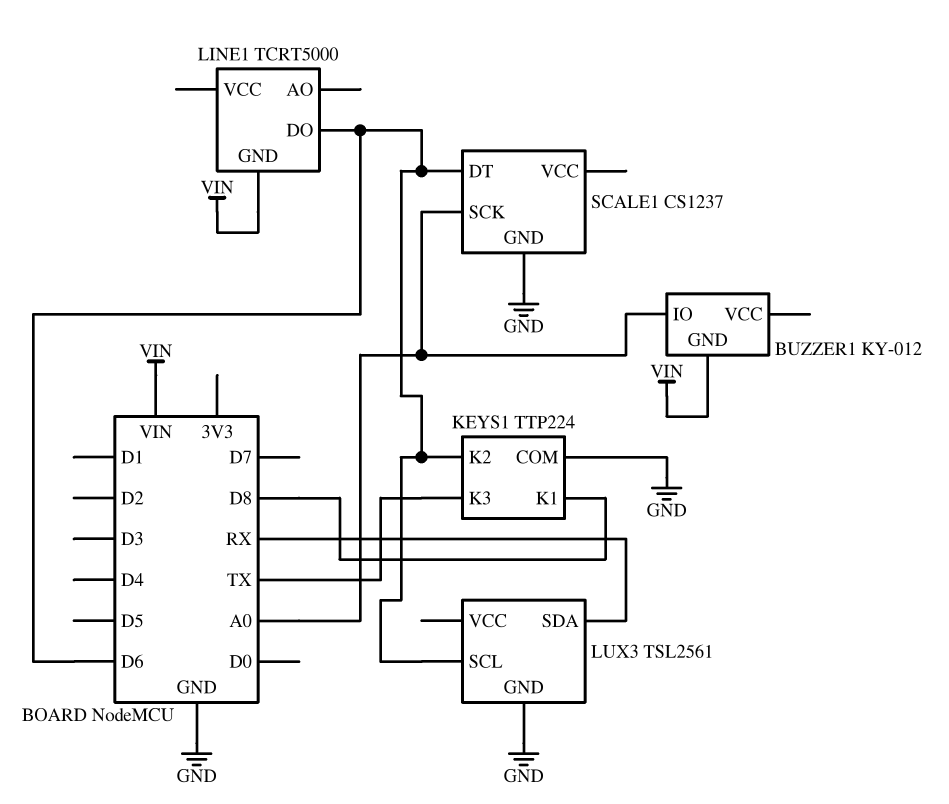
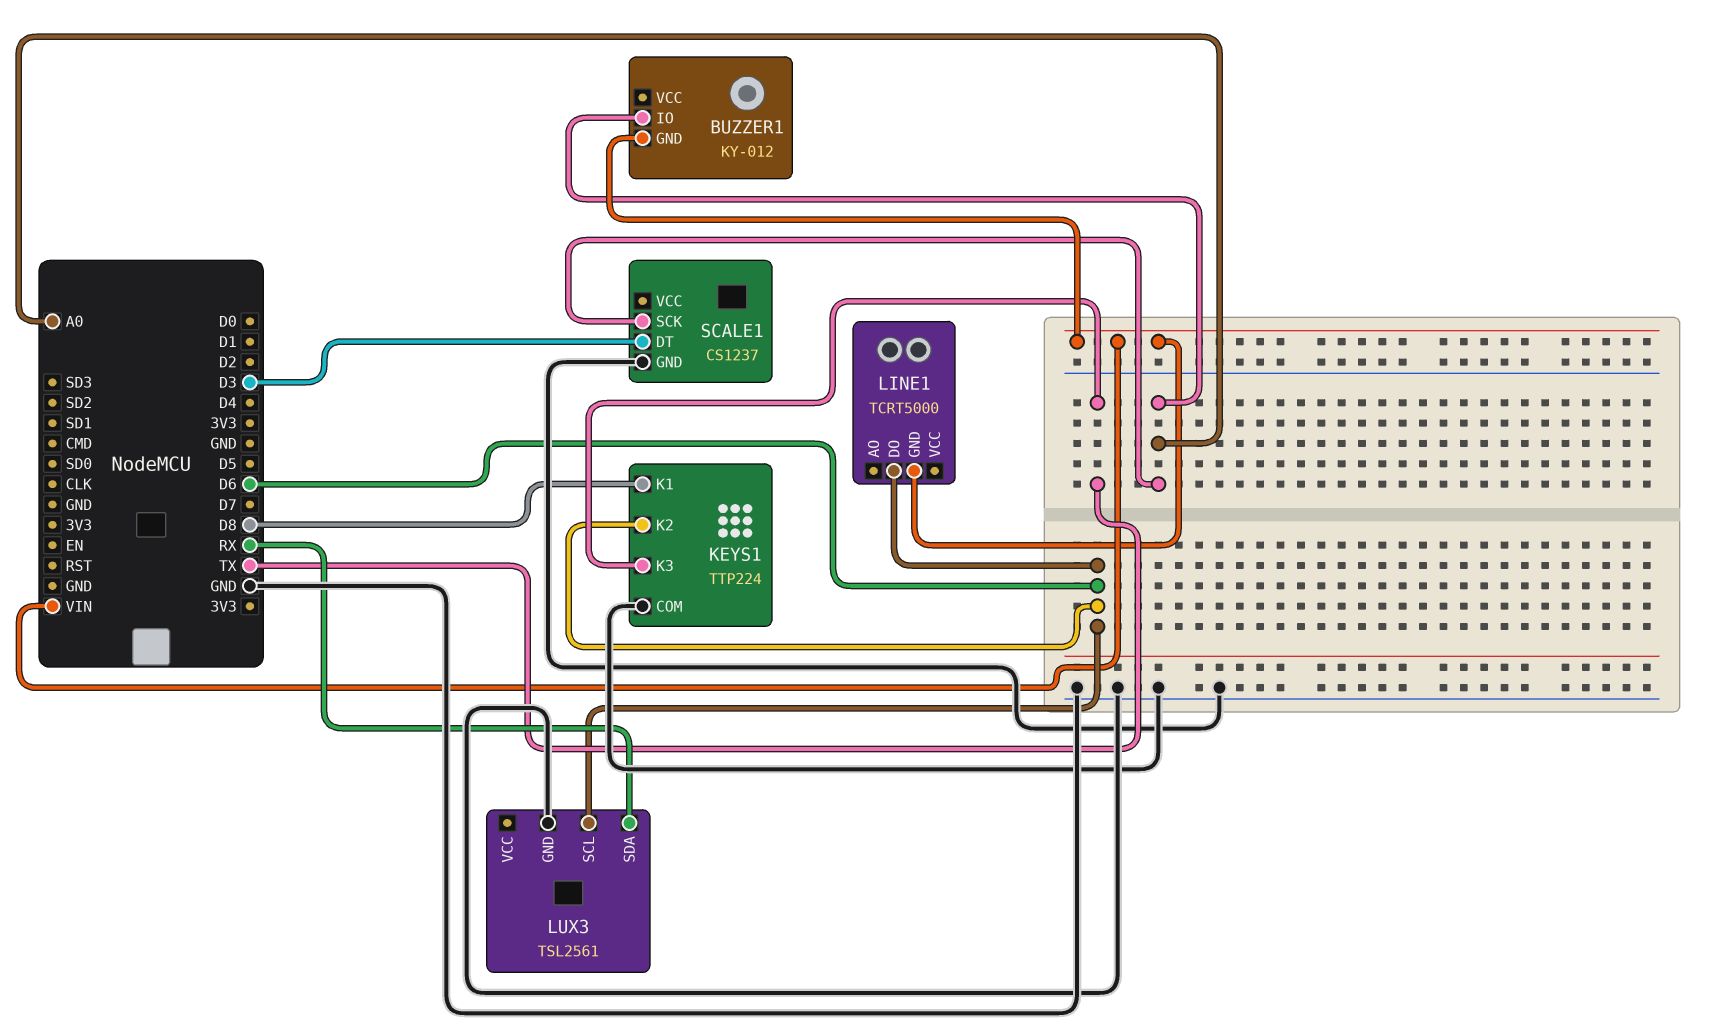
SCALE1 pin DT: D6 -> D3

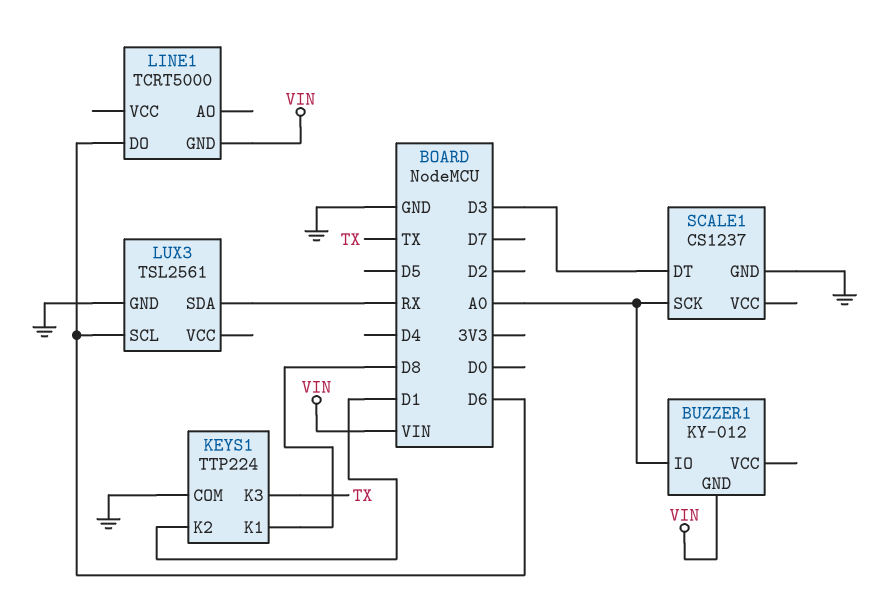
KEYS1 pin K2: D6 -> D1

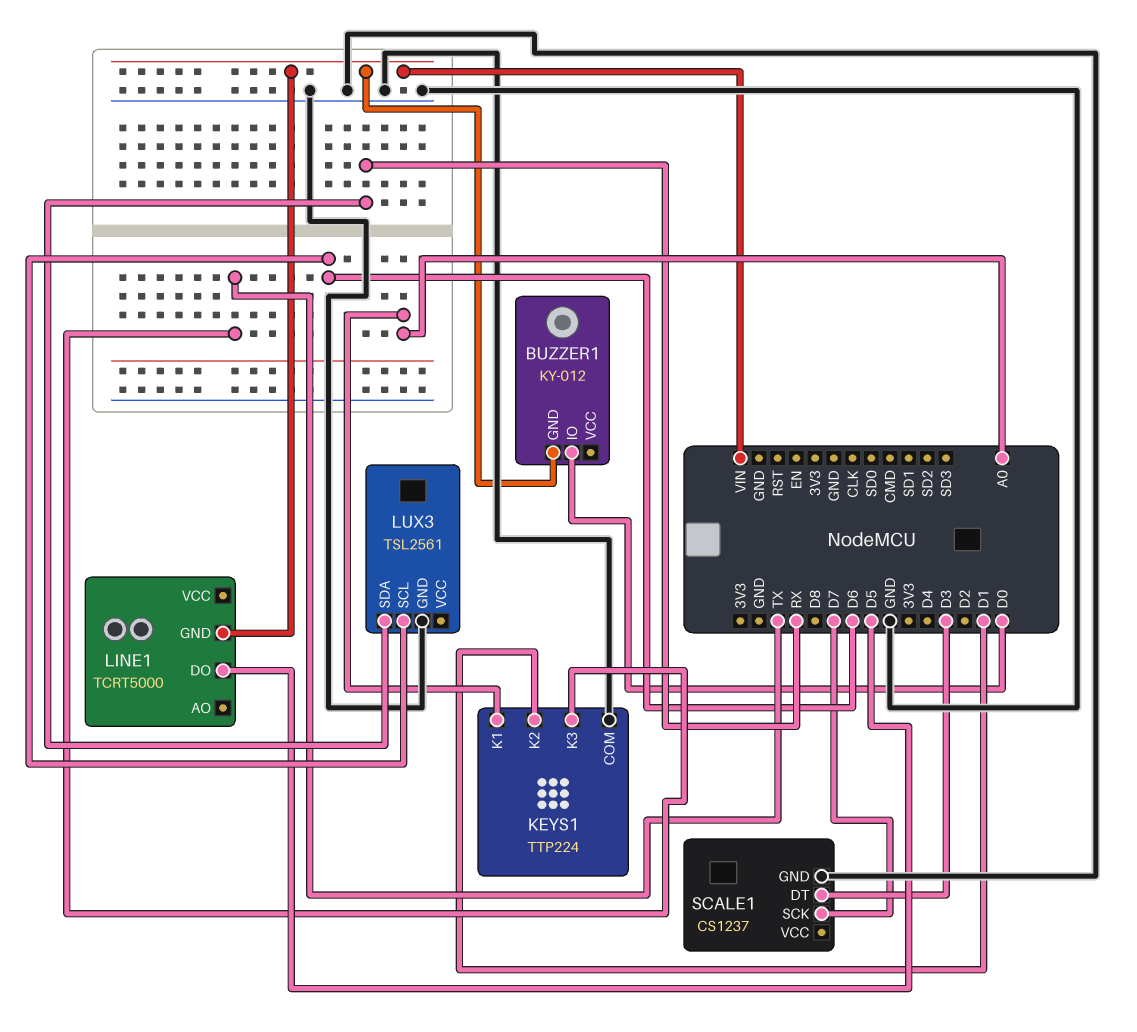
BUZZER1 pin IO: A0 -> D0
KEYS1 pin K1: D8 -> A0
LINE1 pin DO: D6 -> D5
SCALE1 pin SCK: A0 -> D7

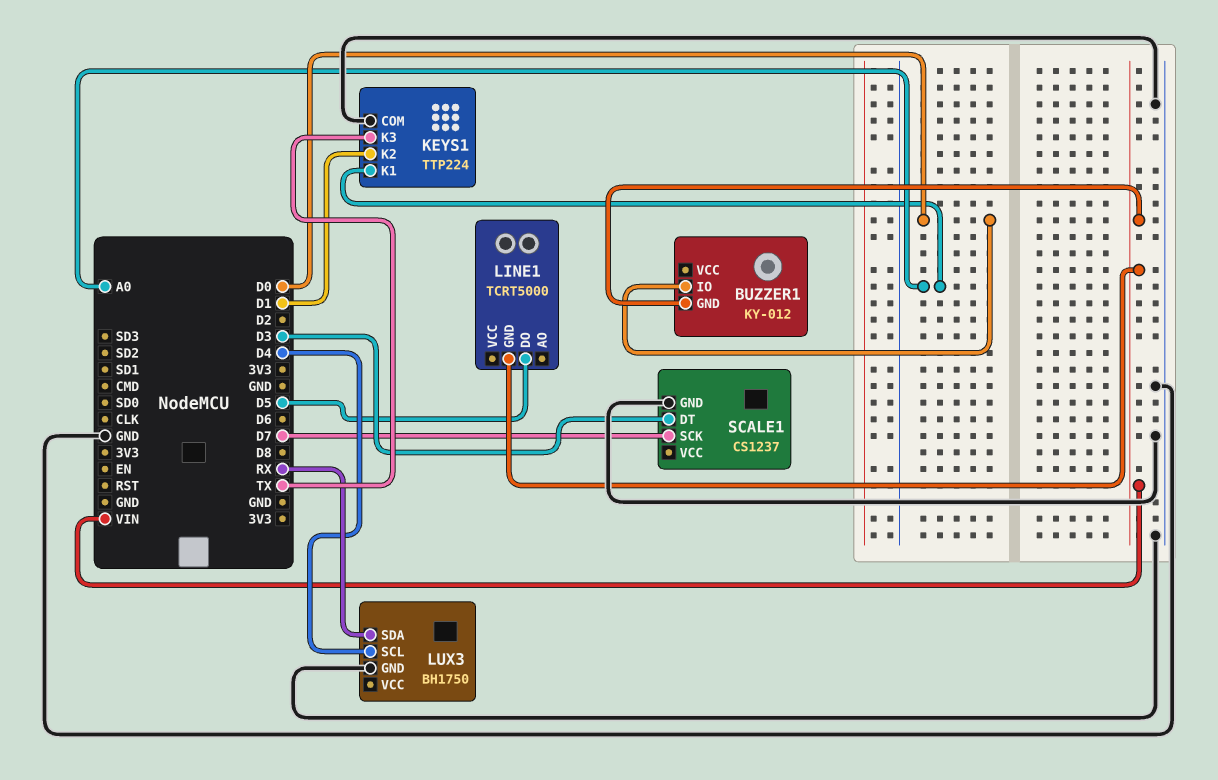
LUX3: TSL2561 -> BH1750
LUX3 pin SCL: D6 -> D4

